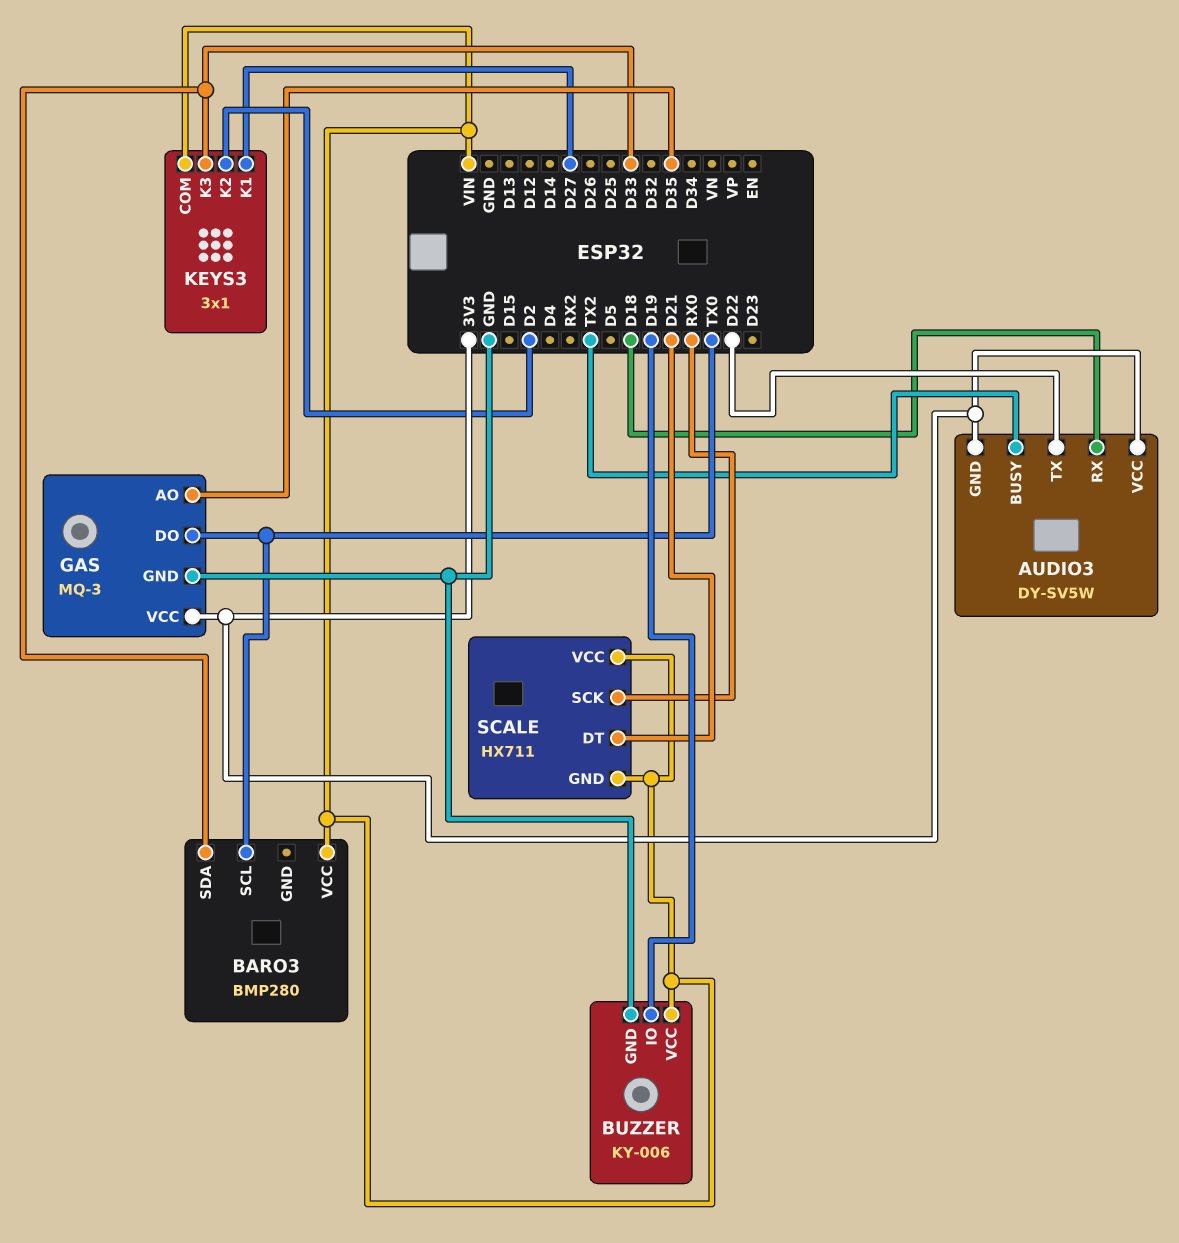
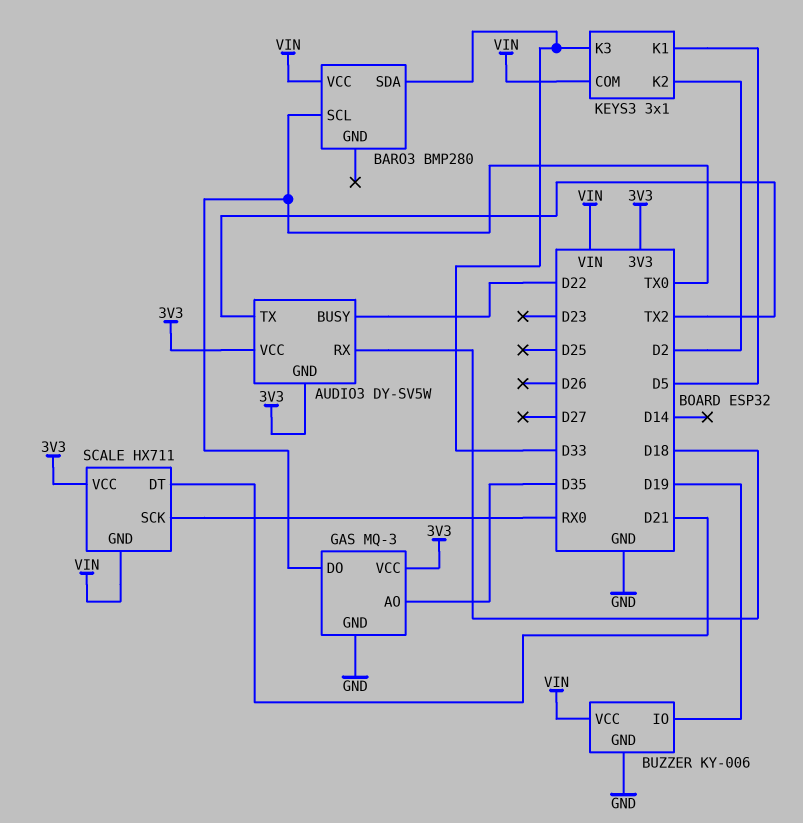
AUDIO3 pin BUSY: TX2 -> D22
AUDIO3 pin TX: D22 -> TX2
KEYS3 pin K1: D27 -> D5
SCALE pin VCC: VIN -> 3V3

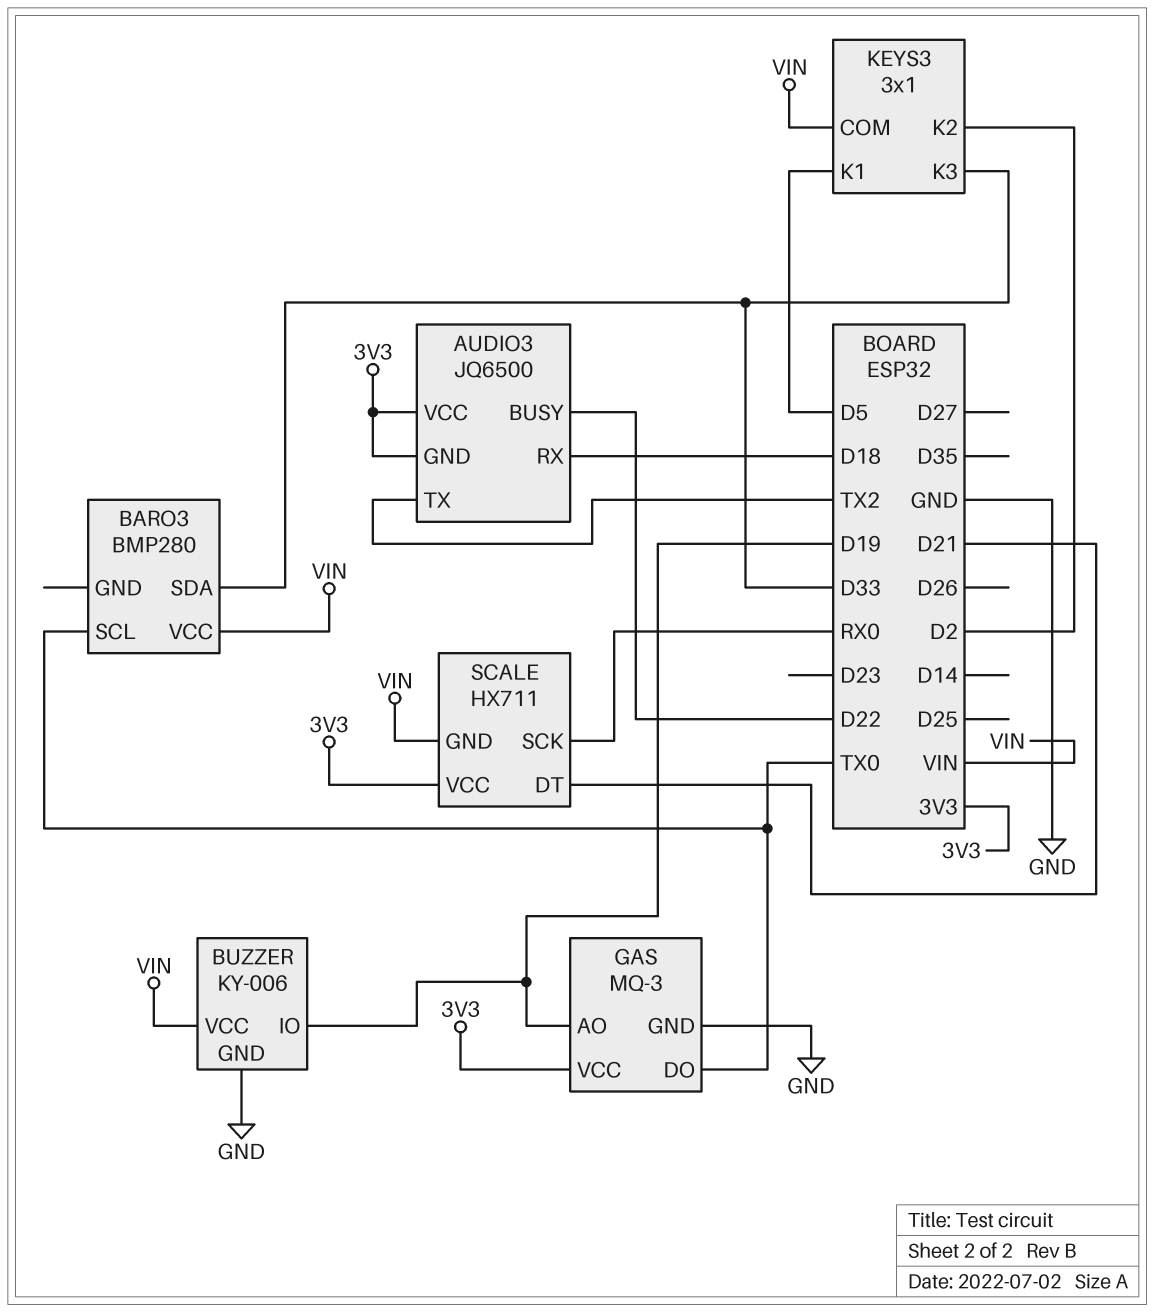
AUDIO3: DY-SV5W -> JQ6500
GAS pin AO: D35 -> D19

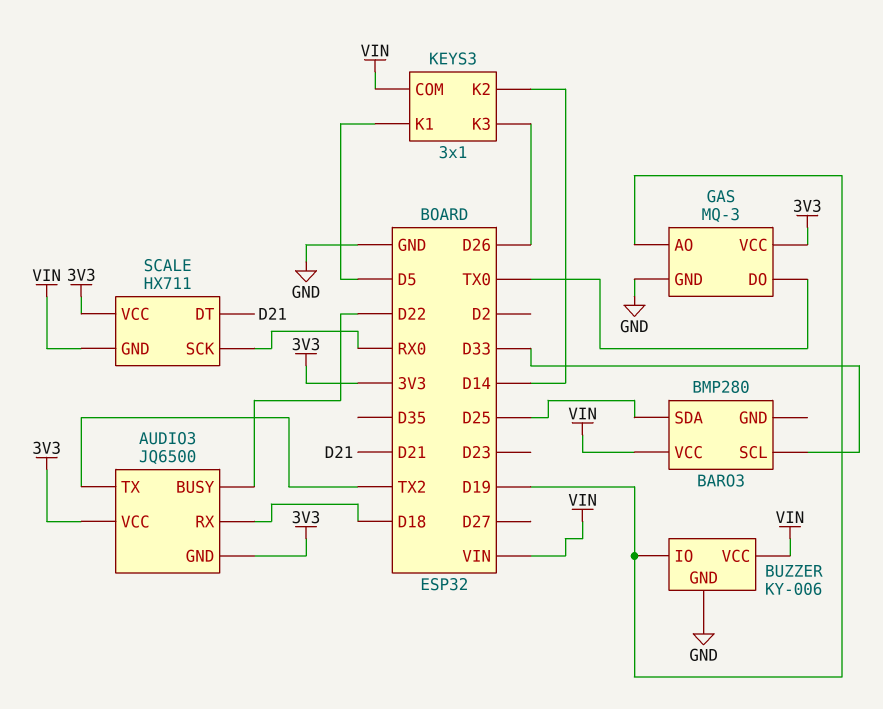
BARO3 pin SCL: TX0 -> D33
BARO3 pin SDA: D33 -> D25
KEYS3 pin K2: D2 -> D14
KEYS3 pin K3: D33 -> D26

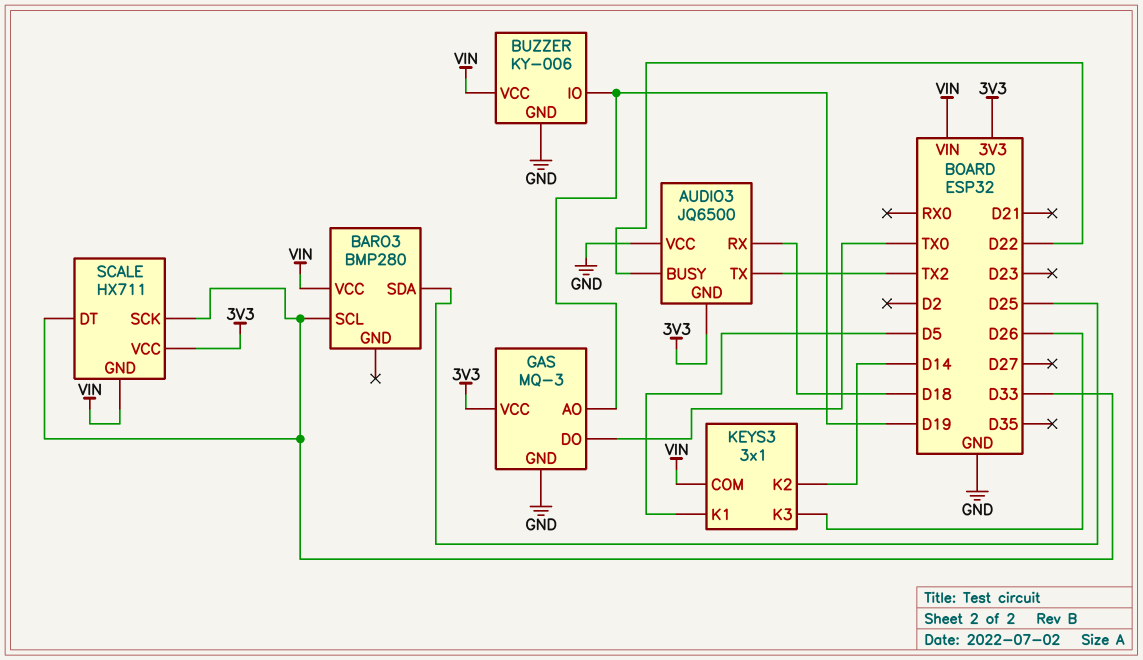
AUDIO3 pin VCC: 3V3 -> GND
SCALE pin DT: D21 -> D33
SCALE pin SCK: RX0 -> D33

